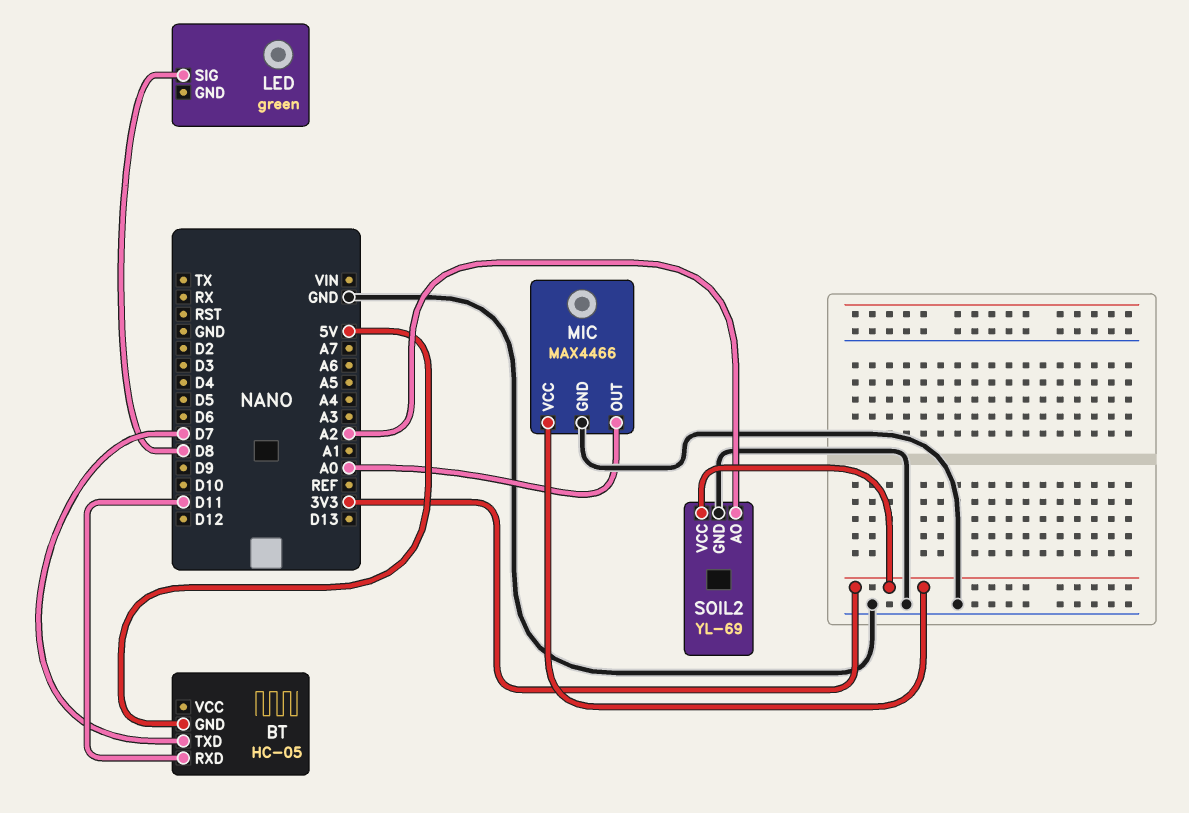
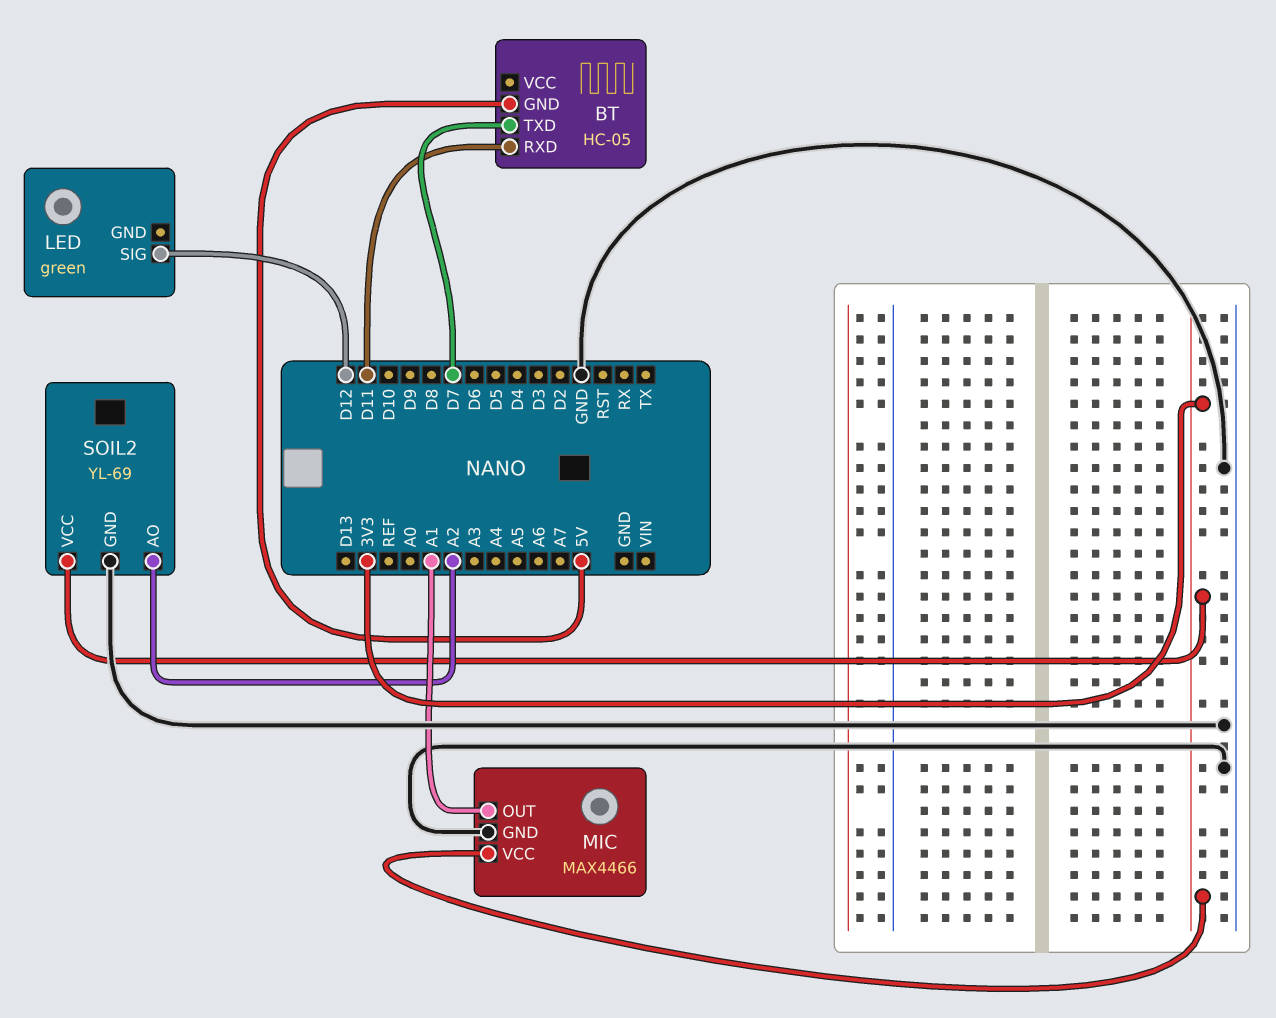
LED pin SIG: D8 -> D12
MIC pin OUT: A0 -> A1

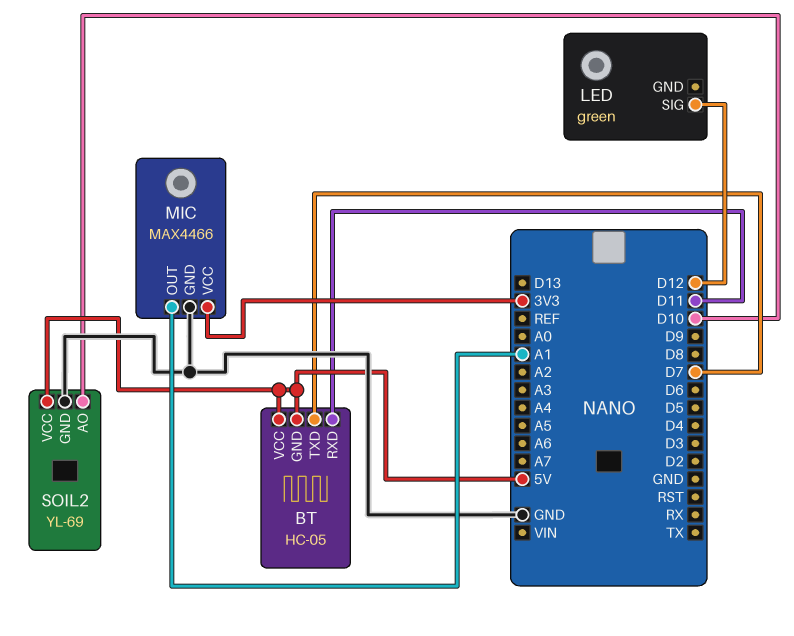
BT pin VCC: none -> 5V
SOIL2 pin AO: A2 -> D10
SOIL2 pin VCC: 3V3 -> 5V

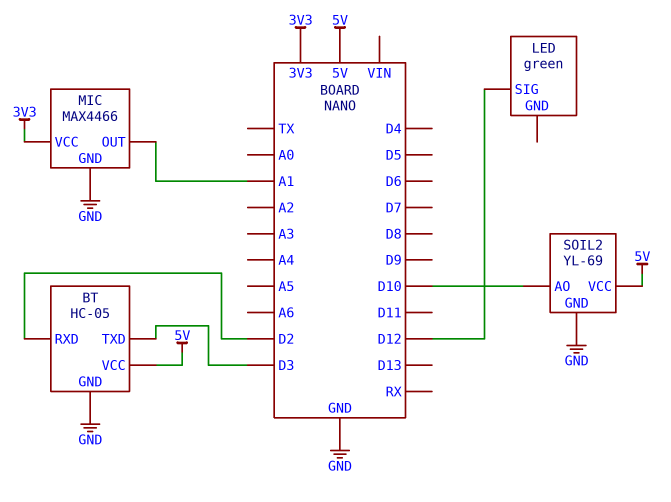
BT pin GND: 5V -> GND
BT pin RXD: D11 -> D2
BT pin TXD: D7 -> D3

